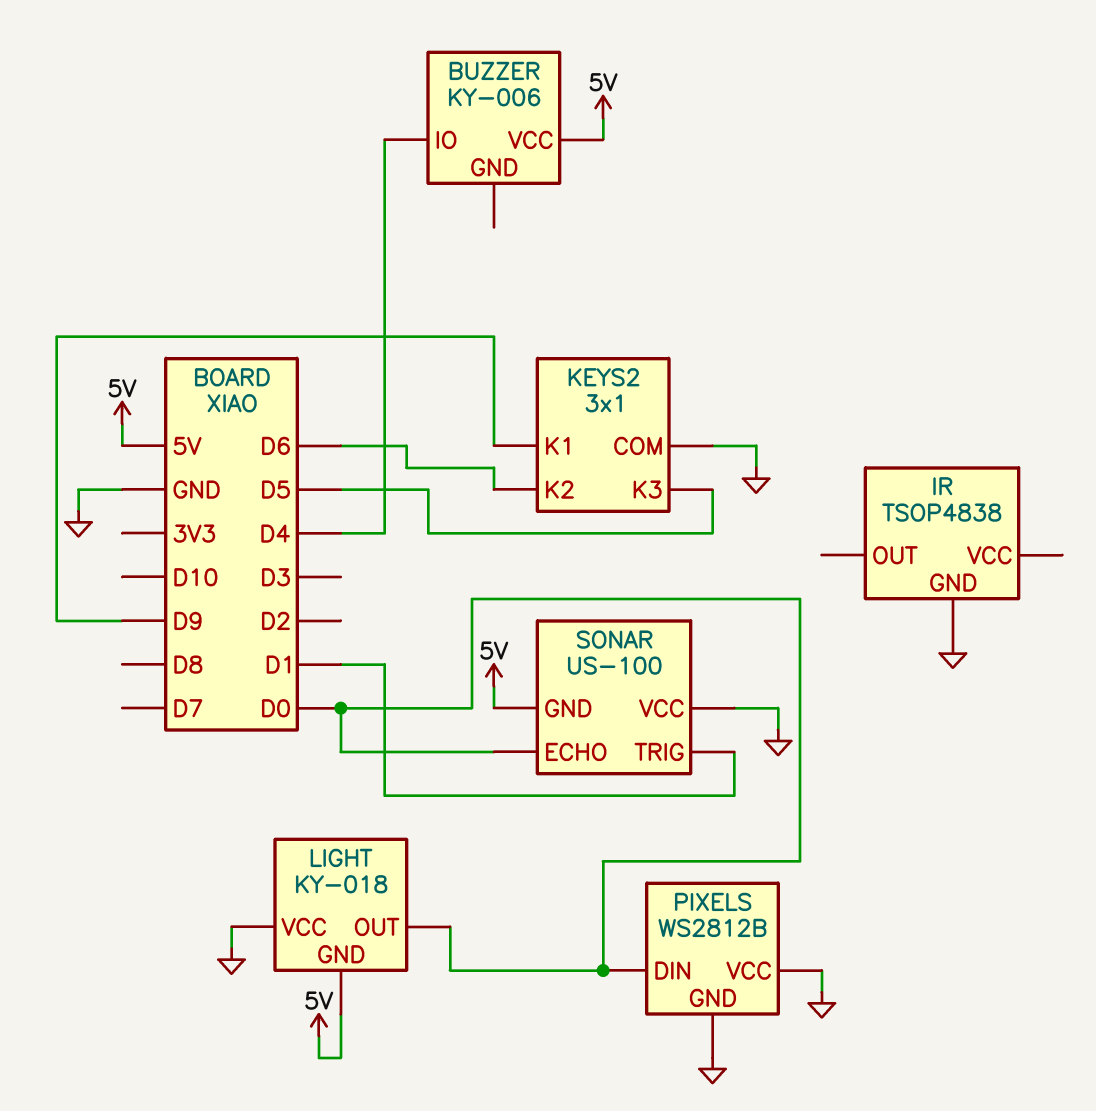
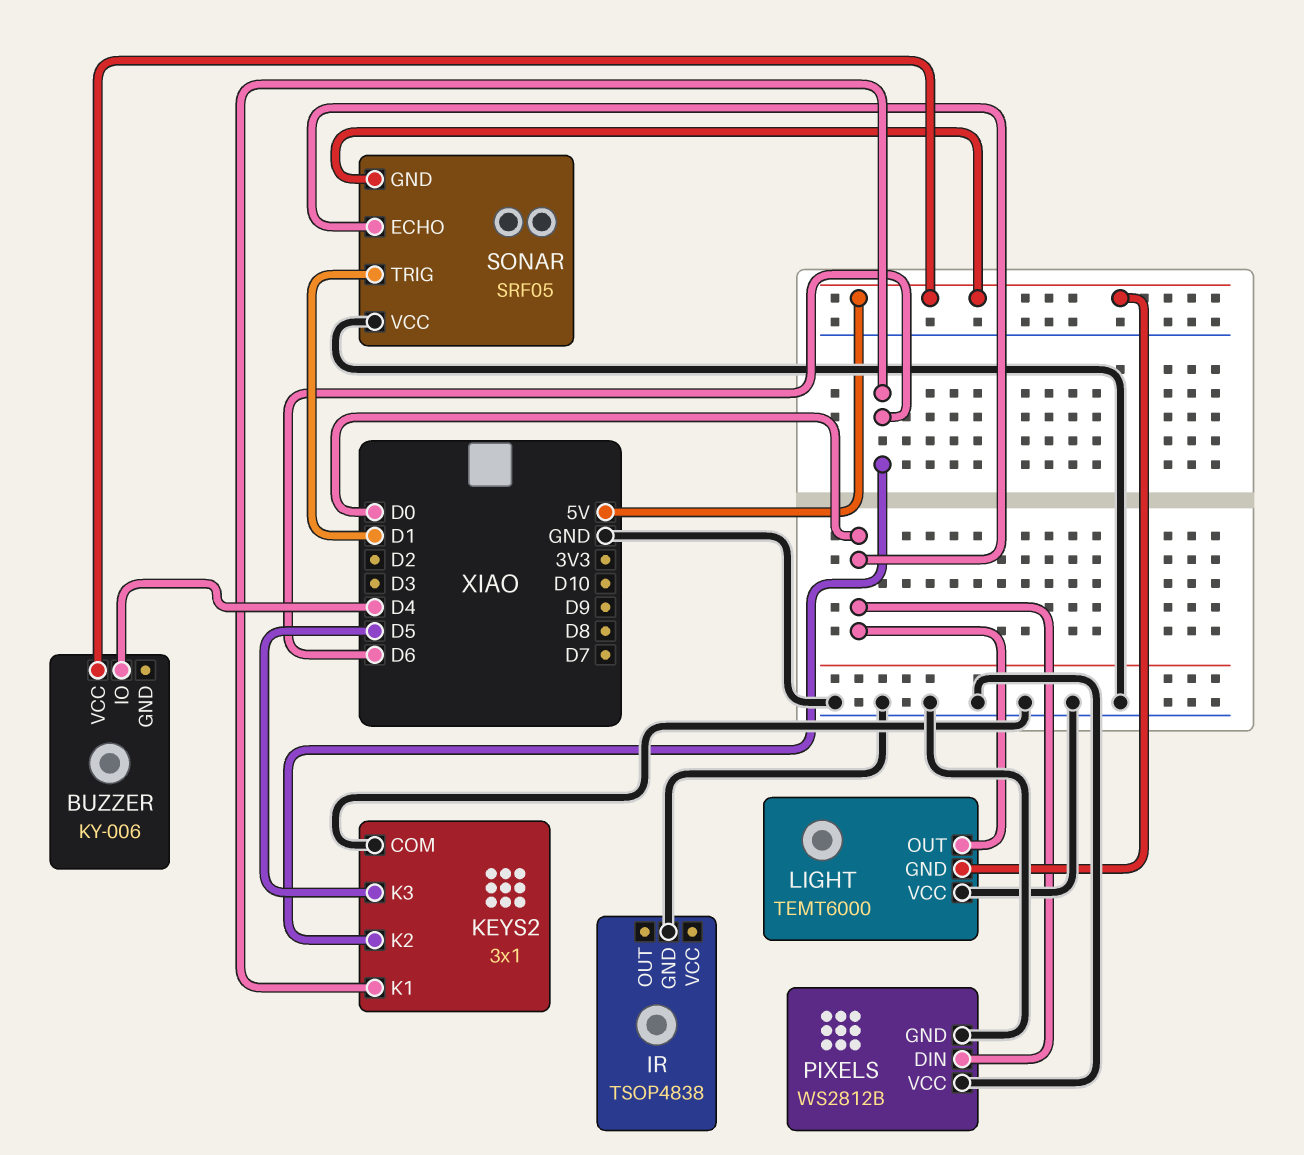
KEYS2 pin K1: D9 -> D6
LIGHT: KY-018 -> TEMT6000
SONAR: US-100 -> SRF05

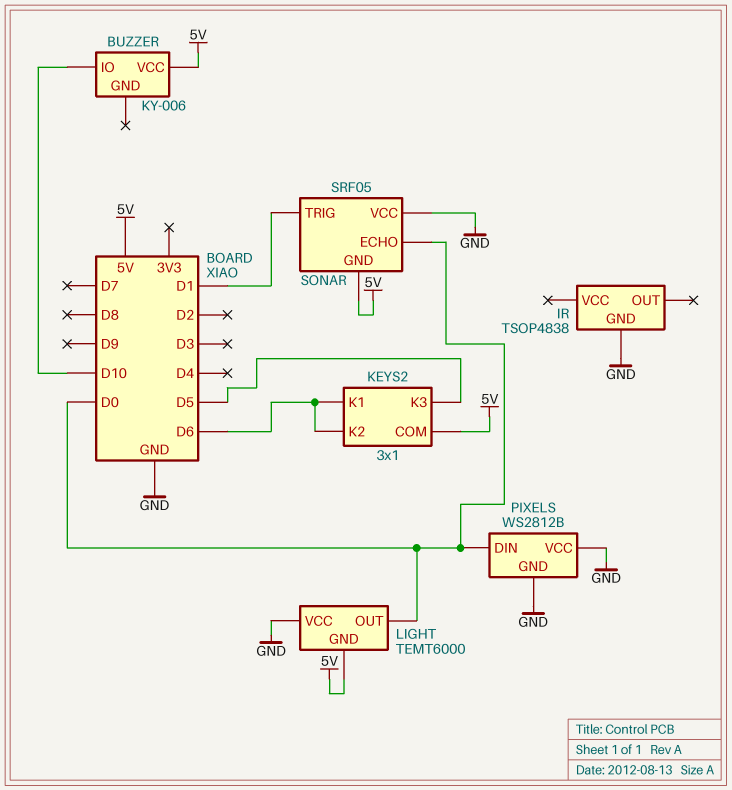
BUZZER pin IO: D4 -> D10
KEYS2 pin COM: GND -> 5V

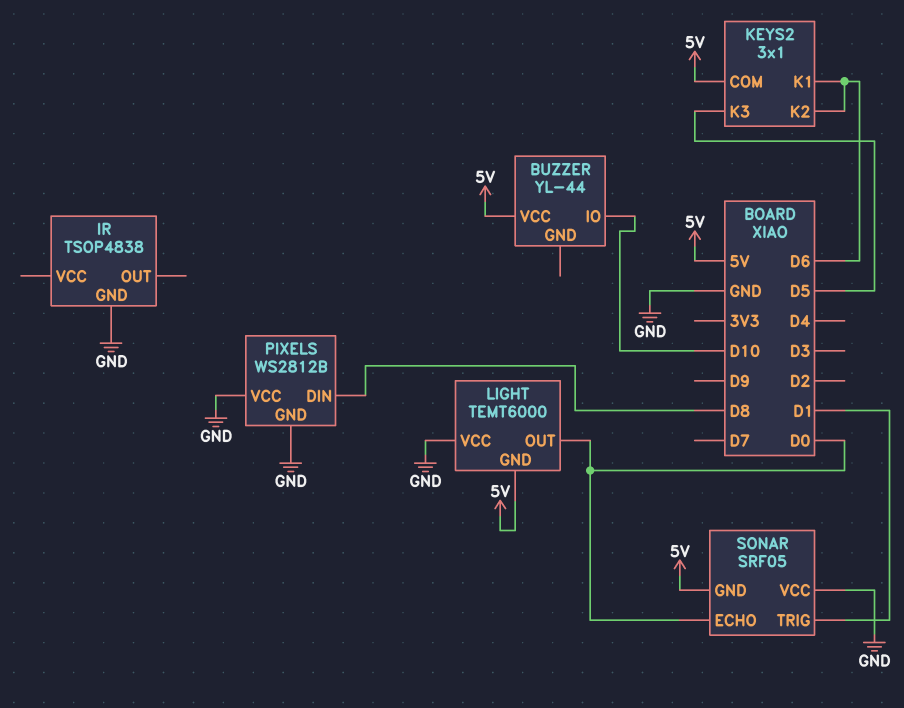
BUZZER: KY-006 -> YL-44
PIXELS pin DIN: D0 -> D8

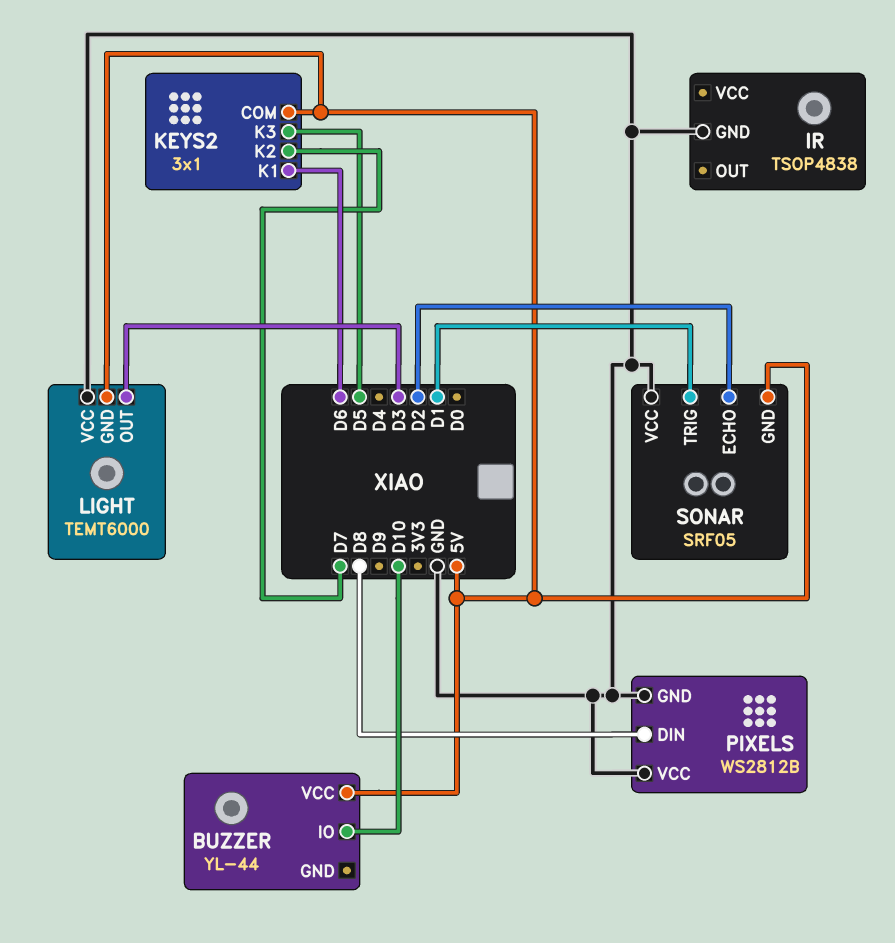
KEYS2 pin K2: D6 -> D7
LIGHT pin OUT: D0 -> D3
SONAR pin ECHO: D0 -> D2

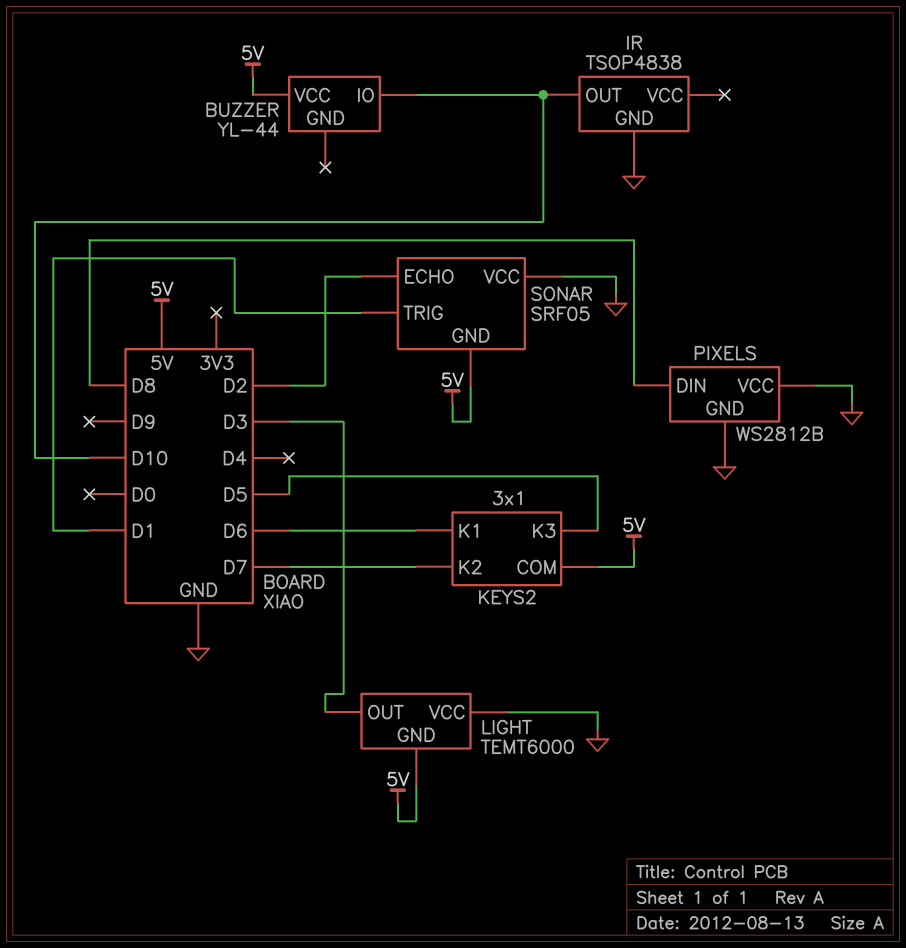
IR pin OUT: none -> D10

